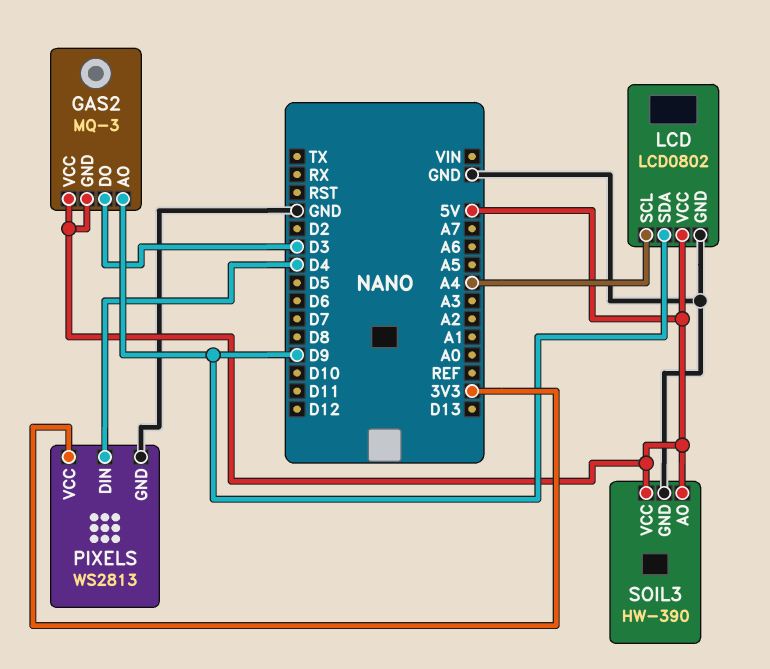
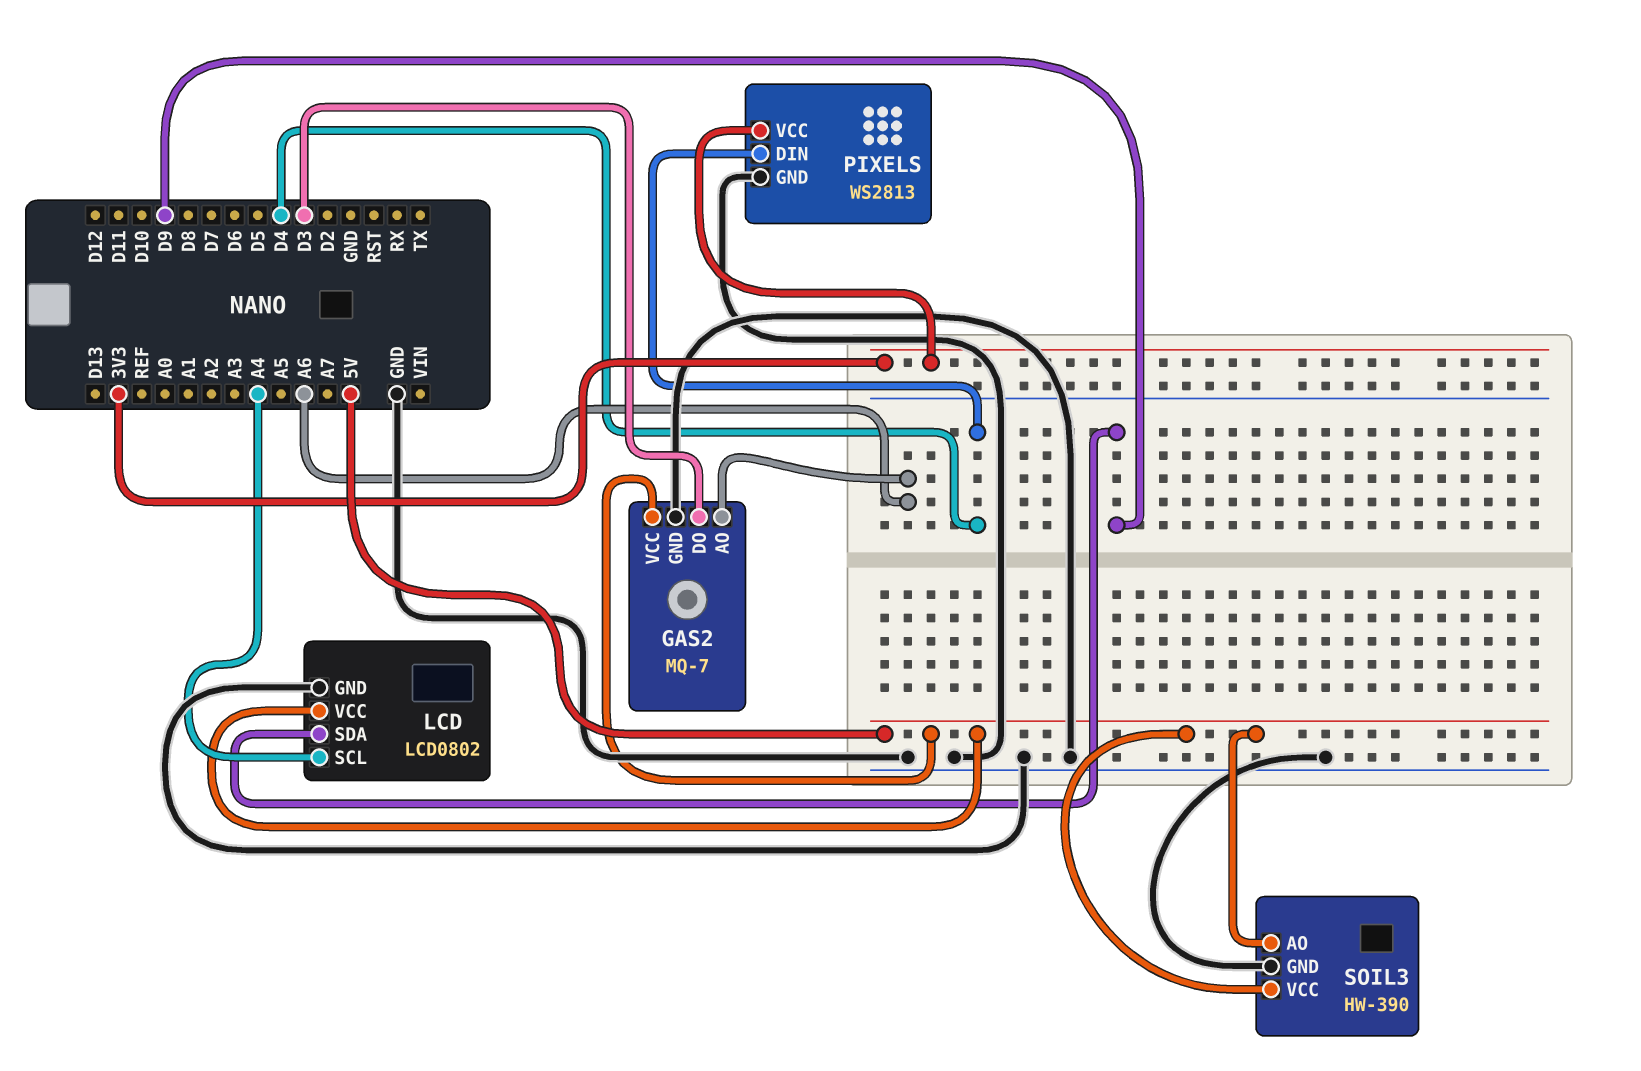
GAS2: MQ-3 -> MQ-7
GAS2 pin AO: D9 -> A6
GAS2 pin GND: 5V -> GND

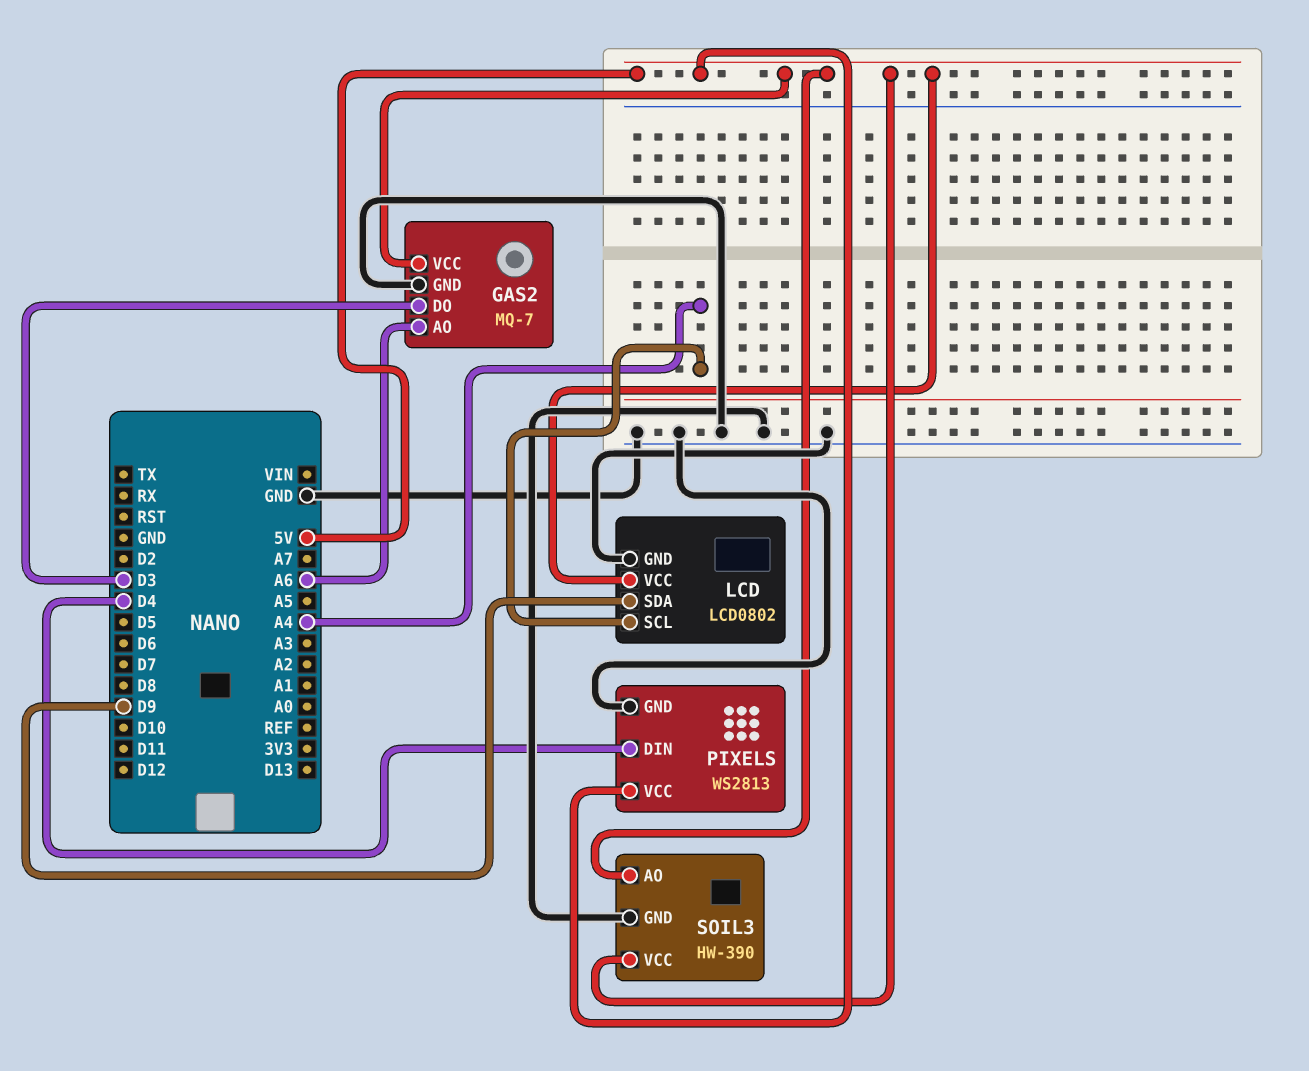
PIXELS pin VCC: 3V3 -> 5V

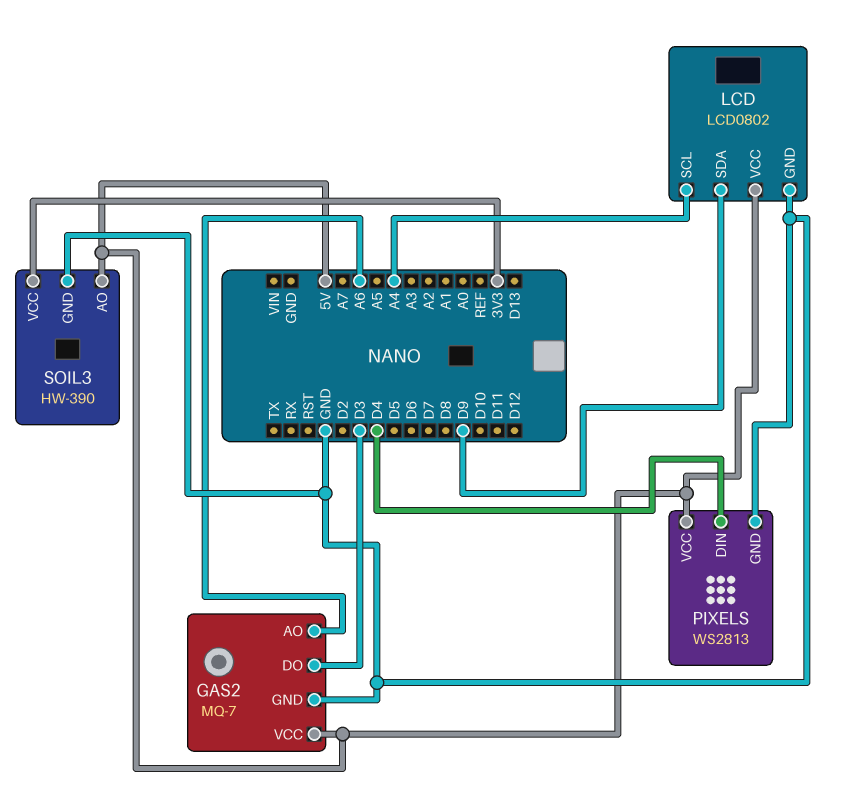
SOIL3 pin VCC: 5V -> 3V3

